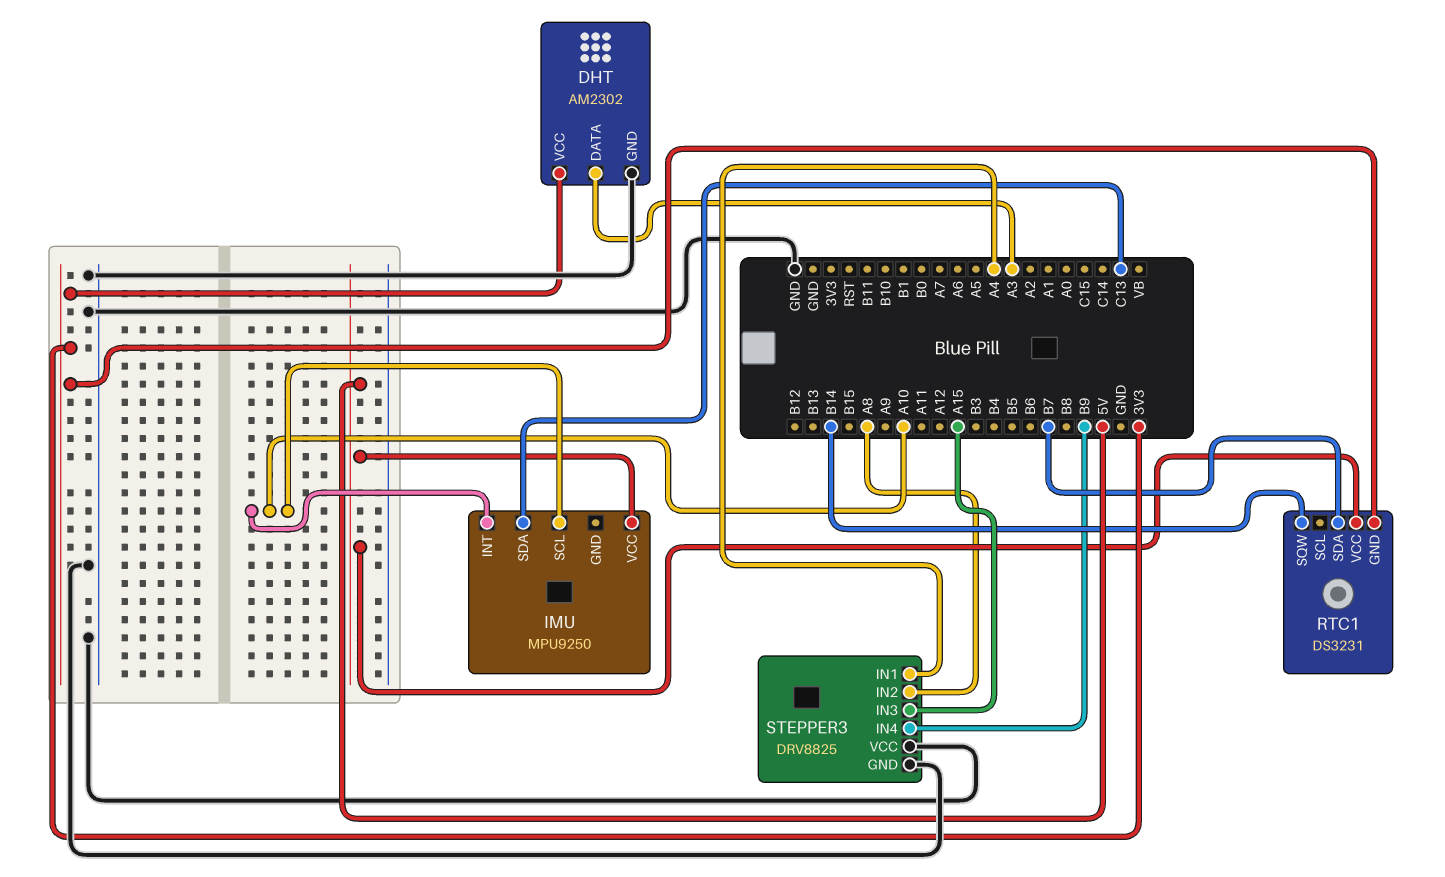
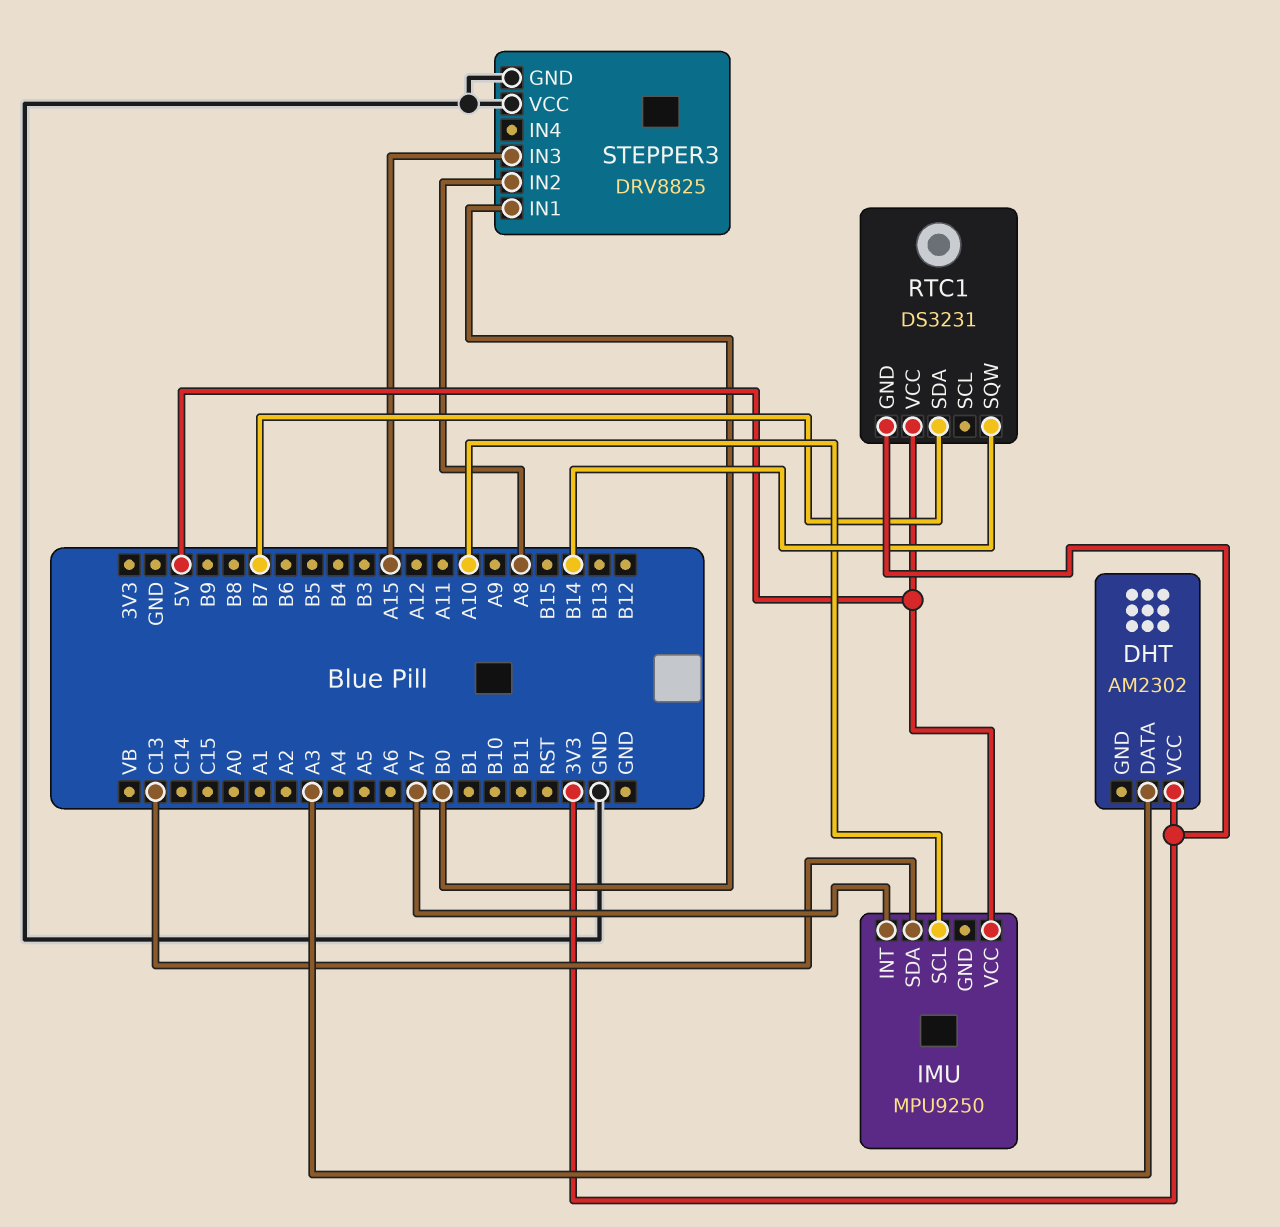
DHT pin GND: GND -> none
IMU pin INT: A10 -> A7
STEPPER3 pin IN1: A4 -> B0
STEPPER3 pin IN4: B9 -> none

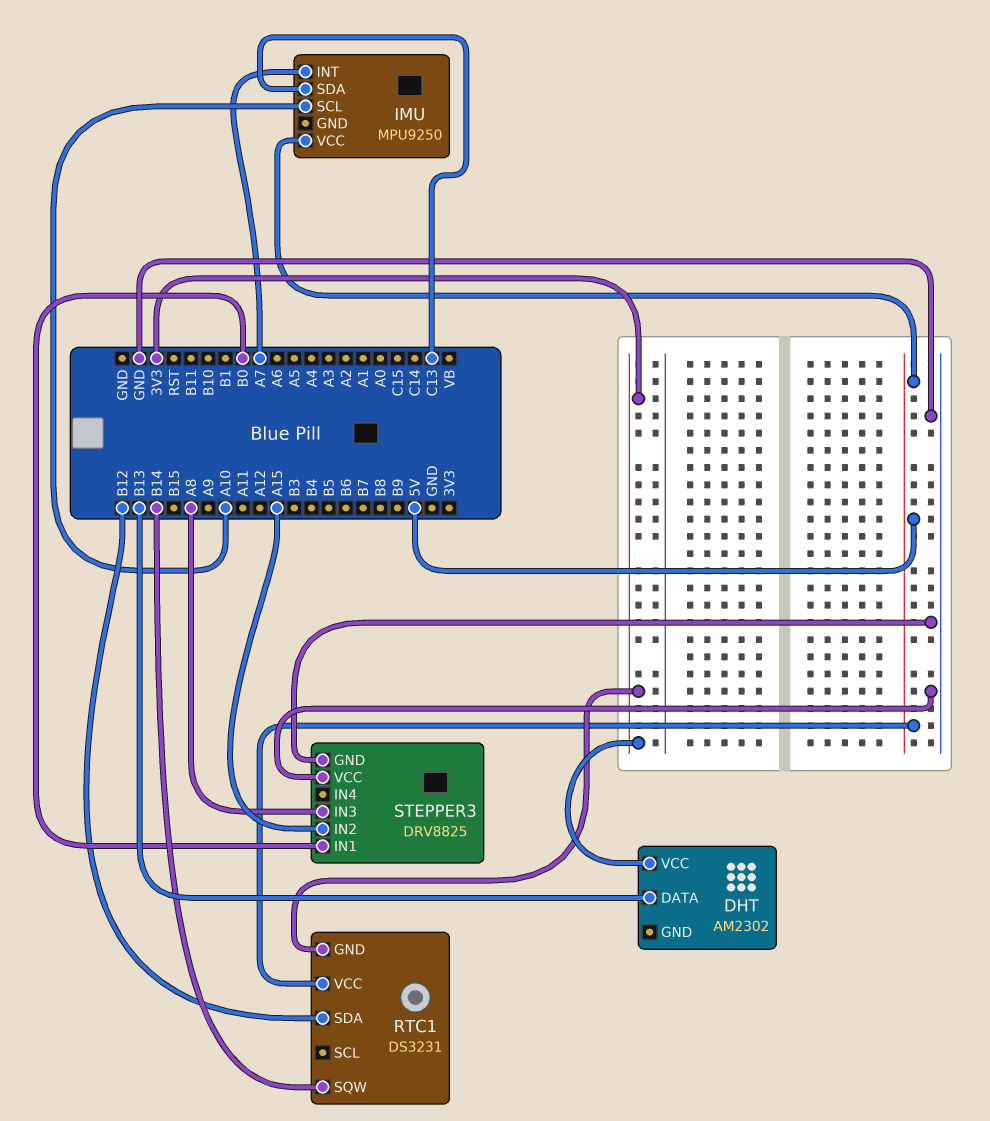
DHT pin DATA: A3 -> B13
RTC1 pin SDA: B7 -> B12
STEPPER3 pin IN2: A8 -> A15
STEPPER3 pin IN3: A15 -> A8

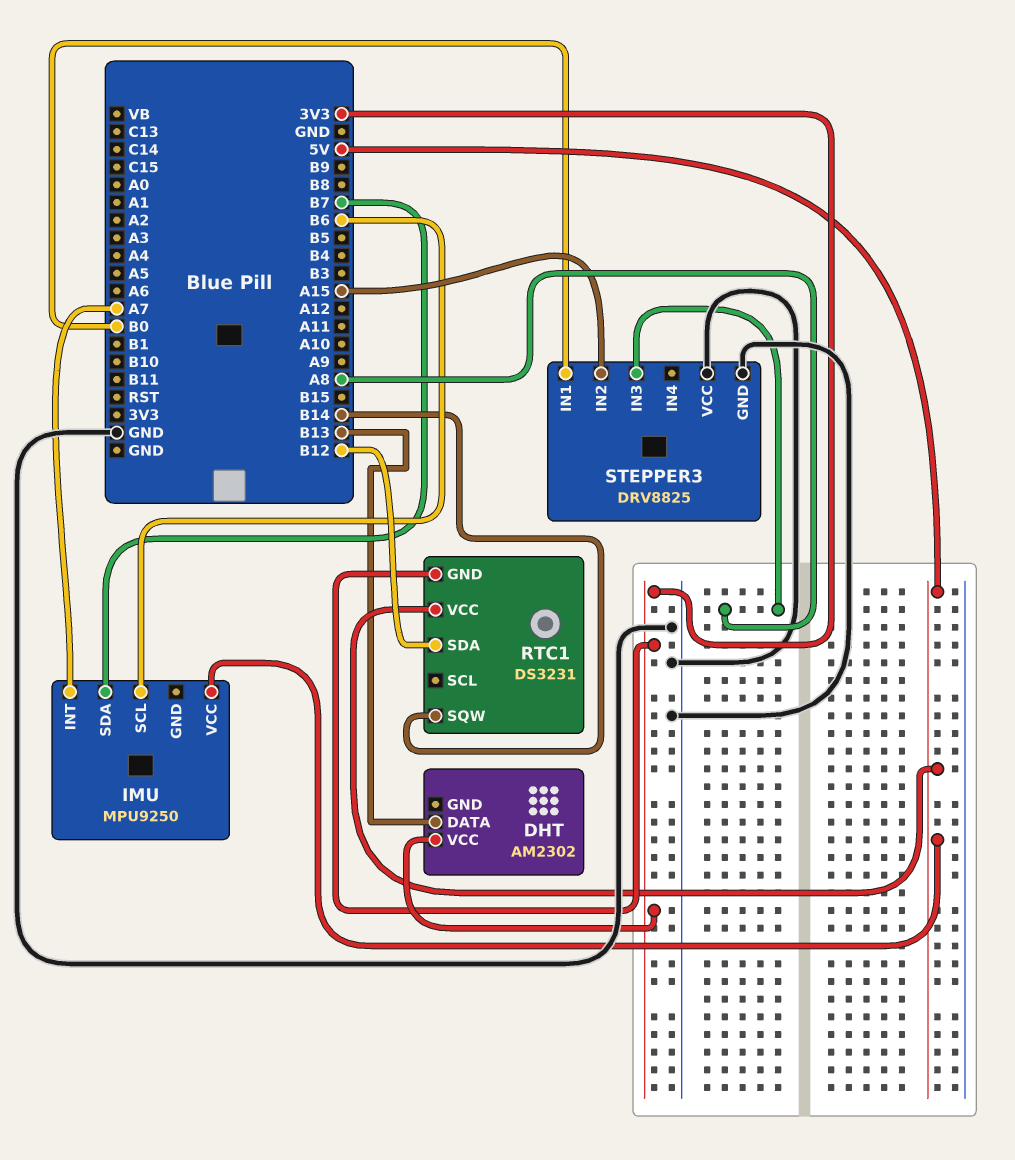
IMU pin SCL: A10 -> B6
IMU pin SDA: C13 -> B7

